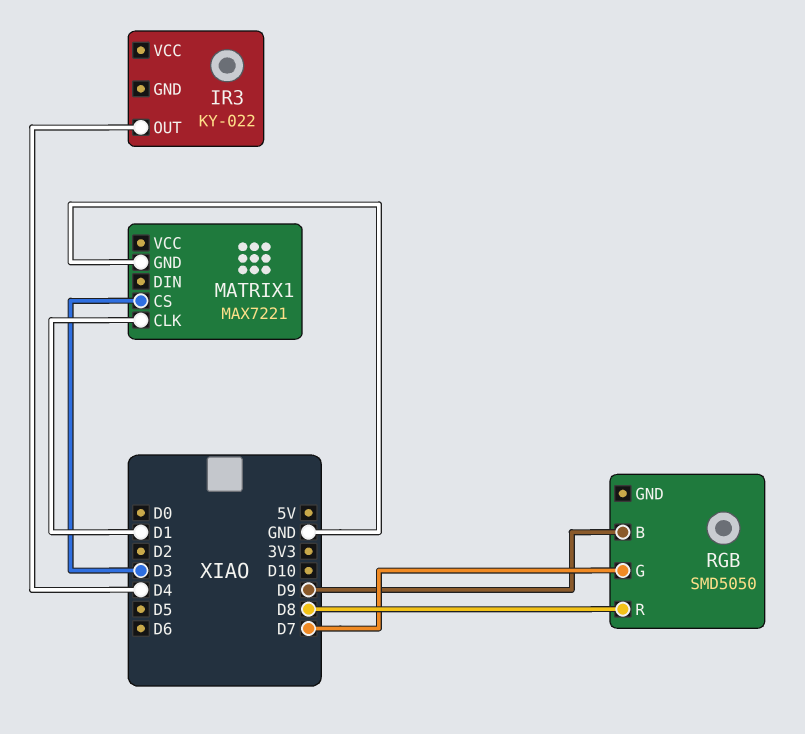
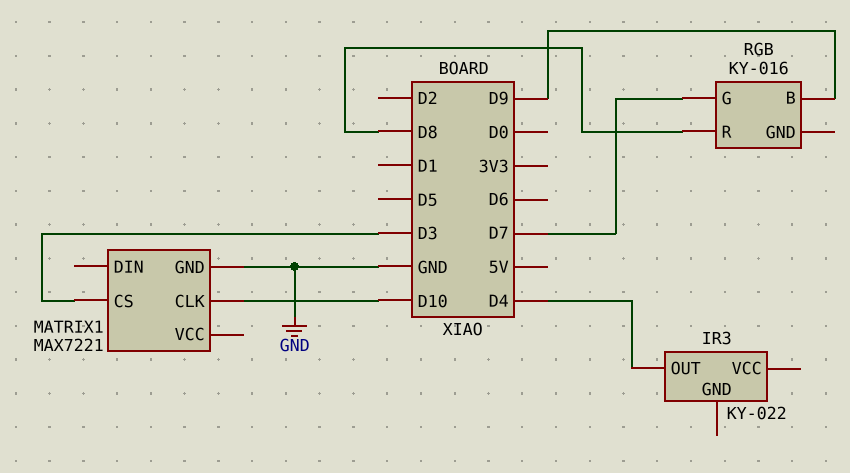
MATRIX1 pin CLK: D1 -> D10
RGB: SMD5050 -> KY-016

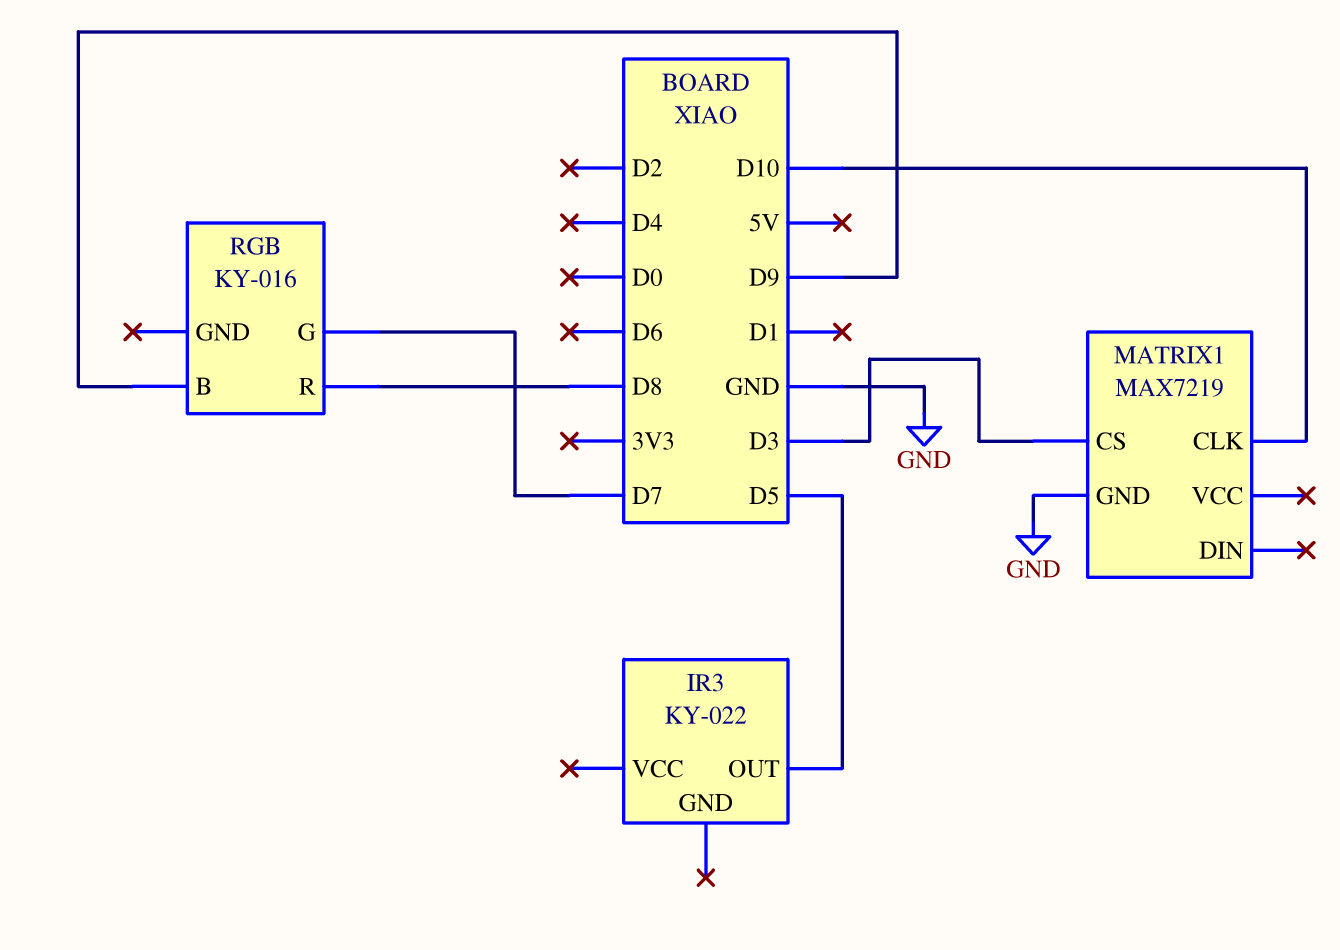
IR3 pin OUT: D4 -> D5
MATRIX1: MAX7221 -> MAX7219

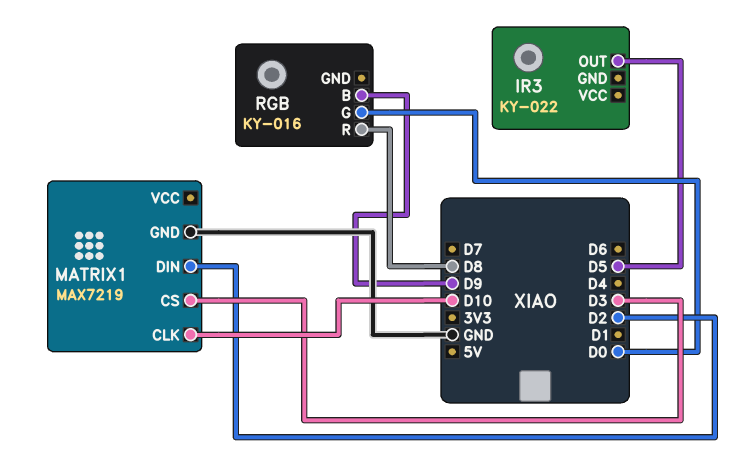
MATRIX1 pin DIN: none -> D2
RGB pin G: D7 -> D0

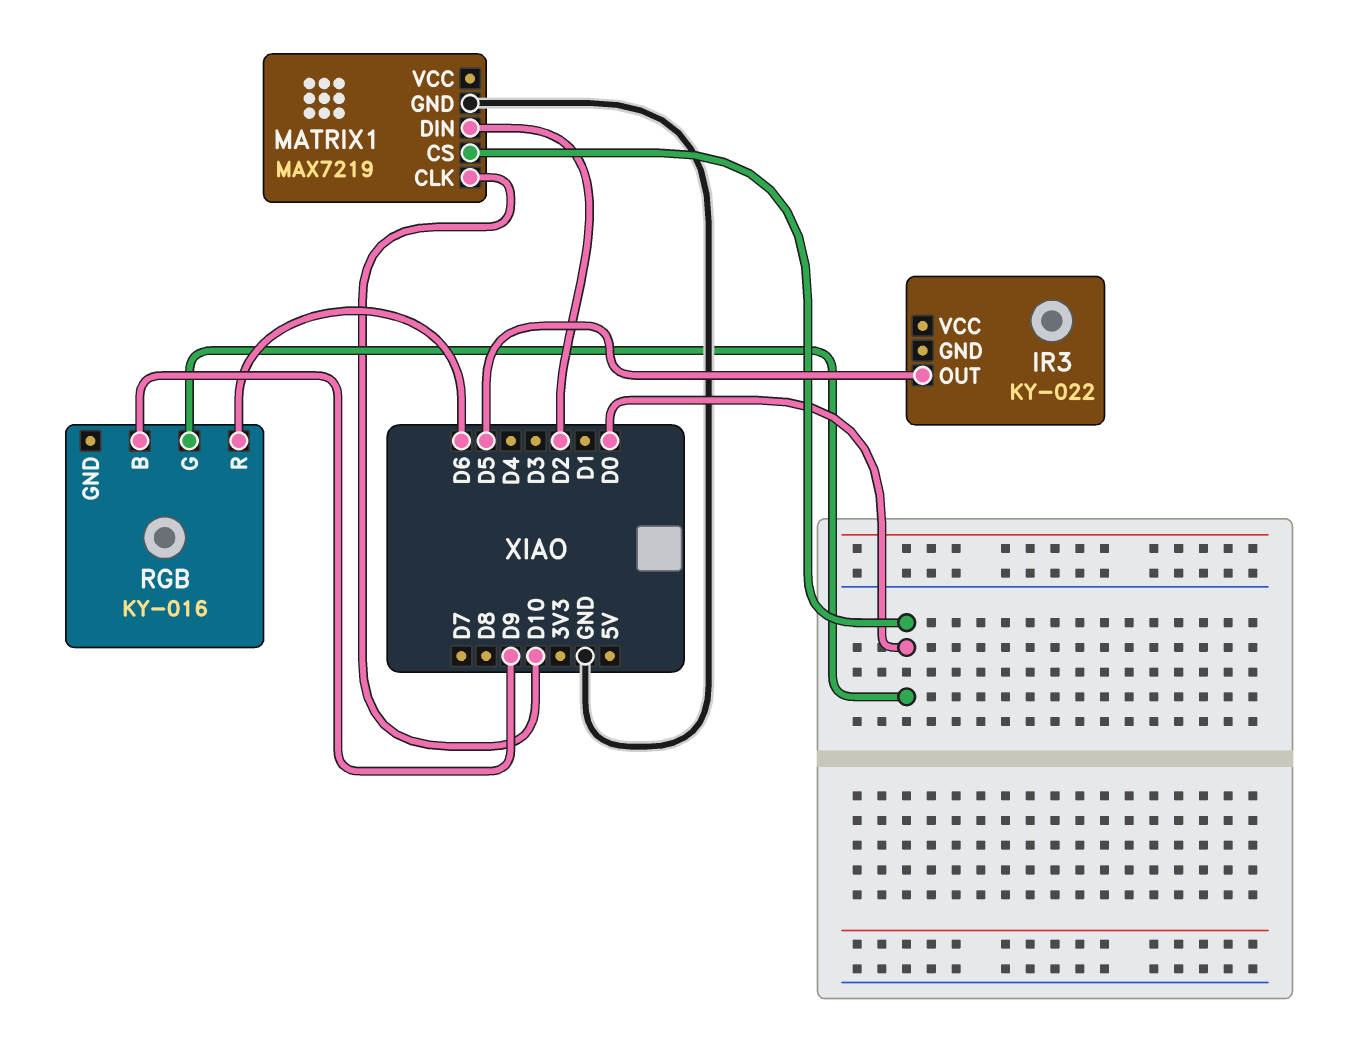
MATRIX1 pin CS: D3 -> D0
RGB pin R: D8 -> D6

